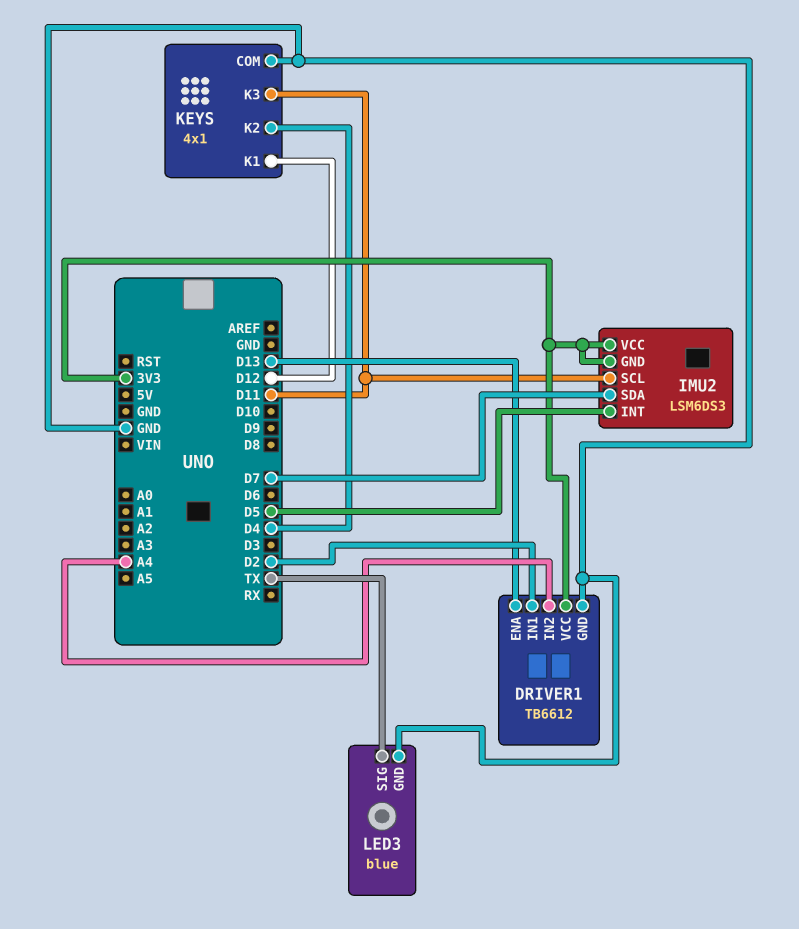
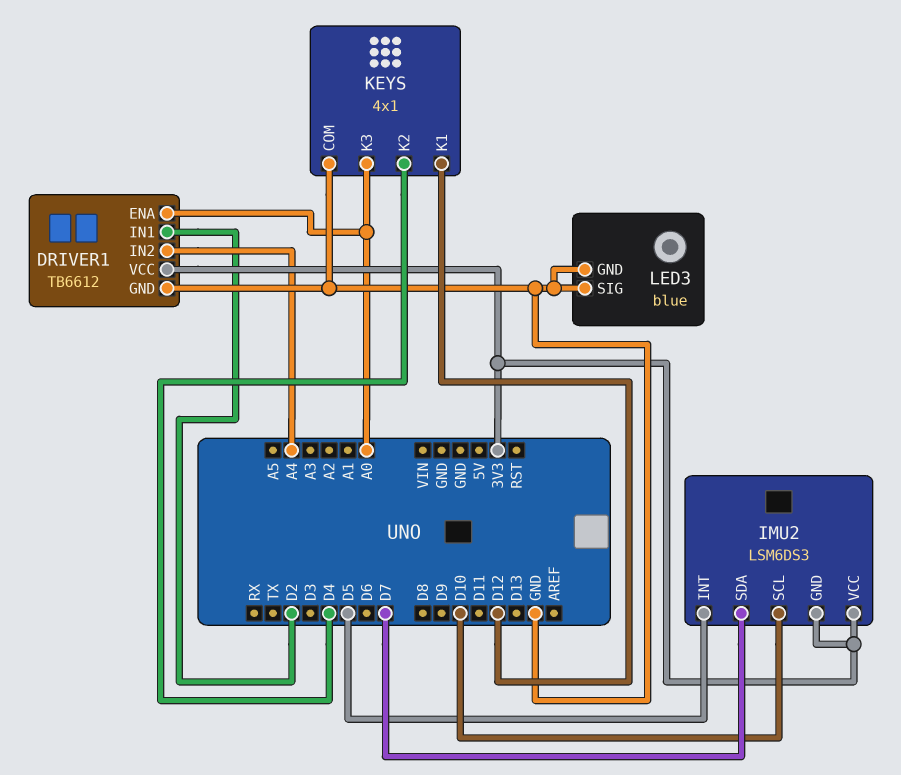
DRIVER1 pin ENA: D13 -> A0
IMU2 pin SCL: D11 -> D10
KEYS pin K3: D11 -> A0
LED3 pin SIG: TX -> GND

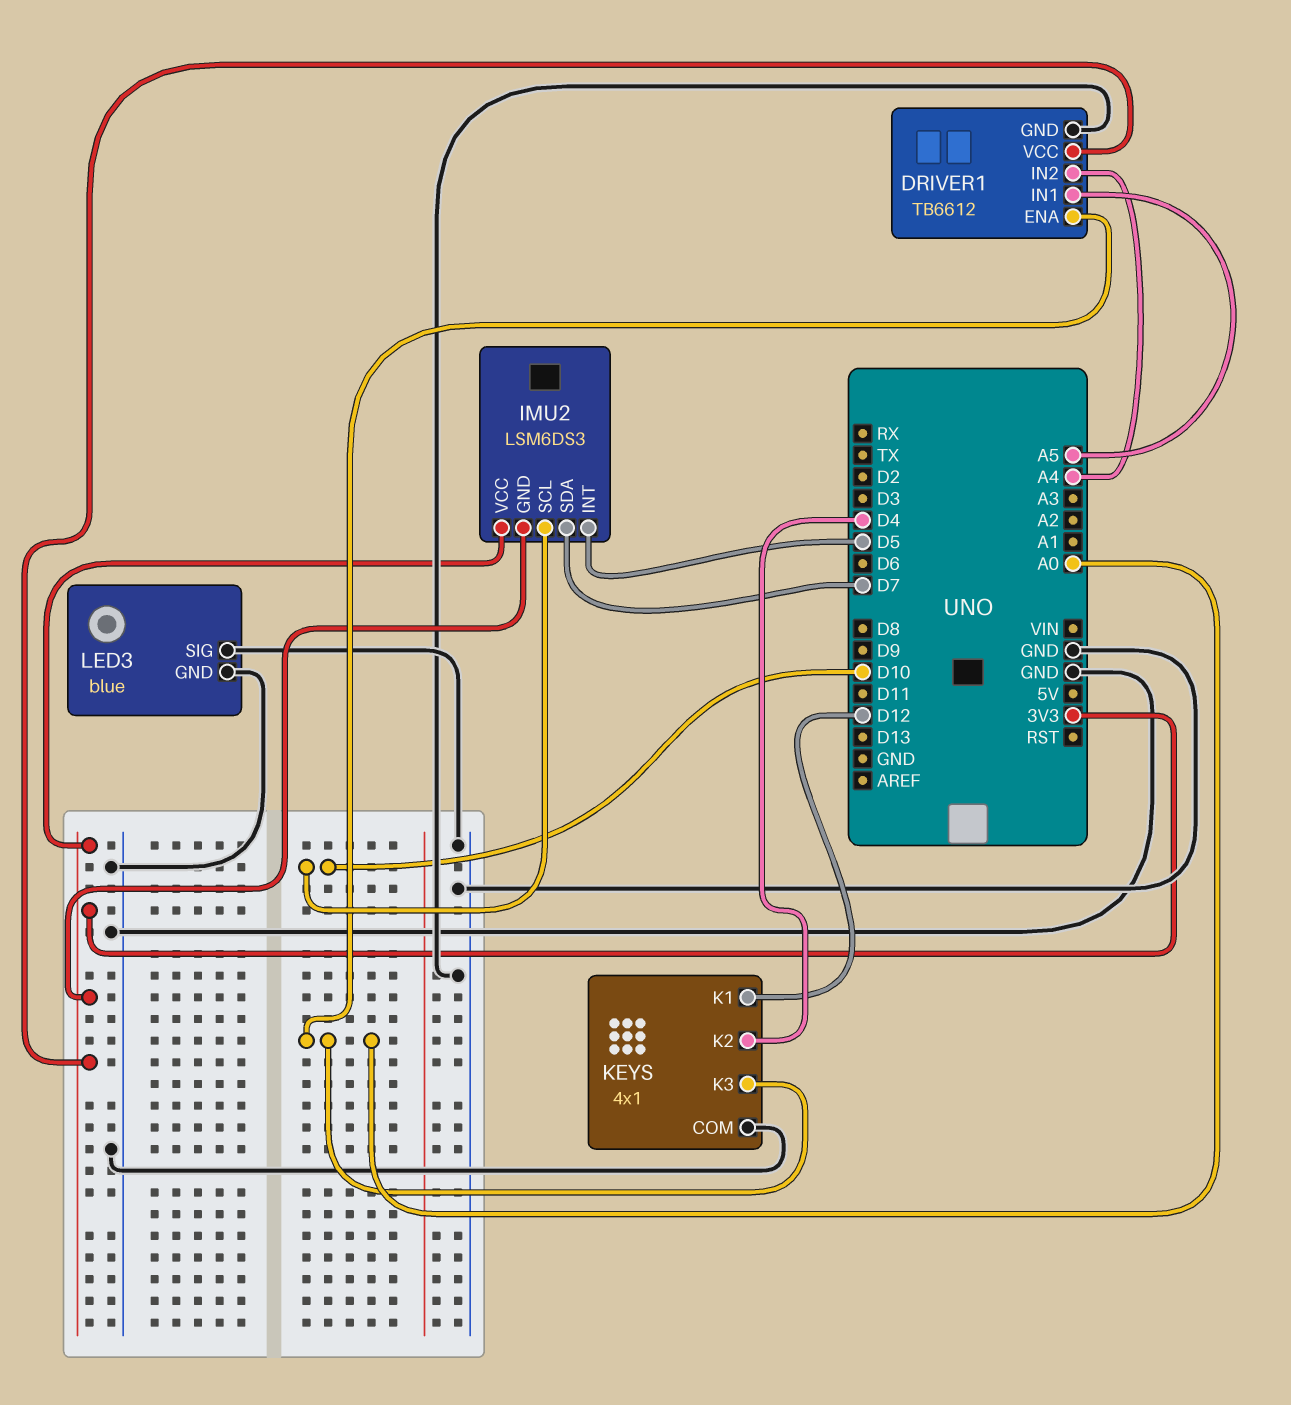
DRIVER1 pin IN1: D2 -> A5

